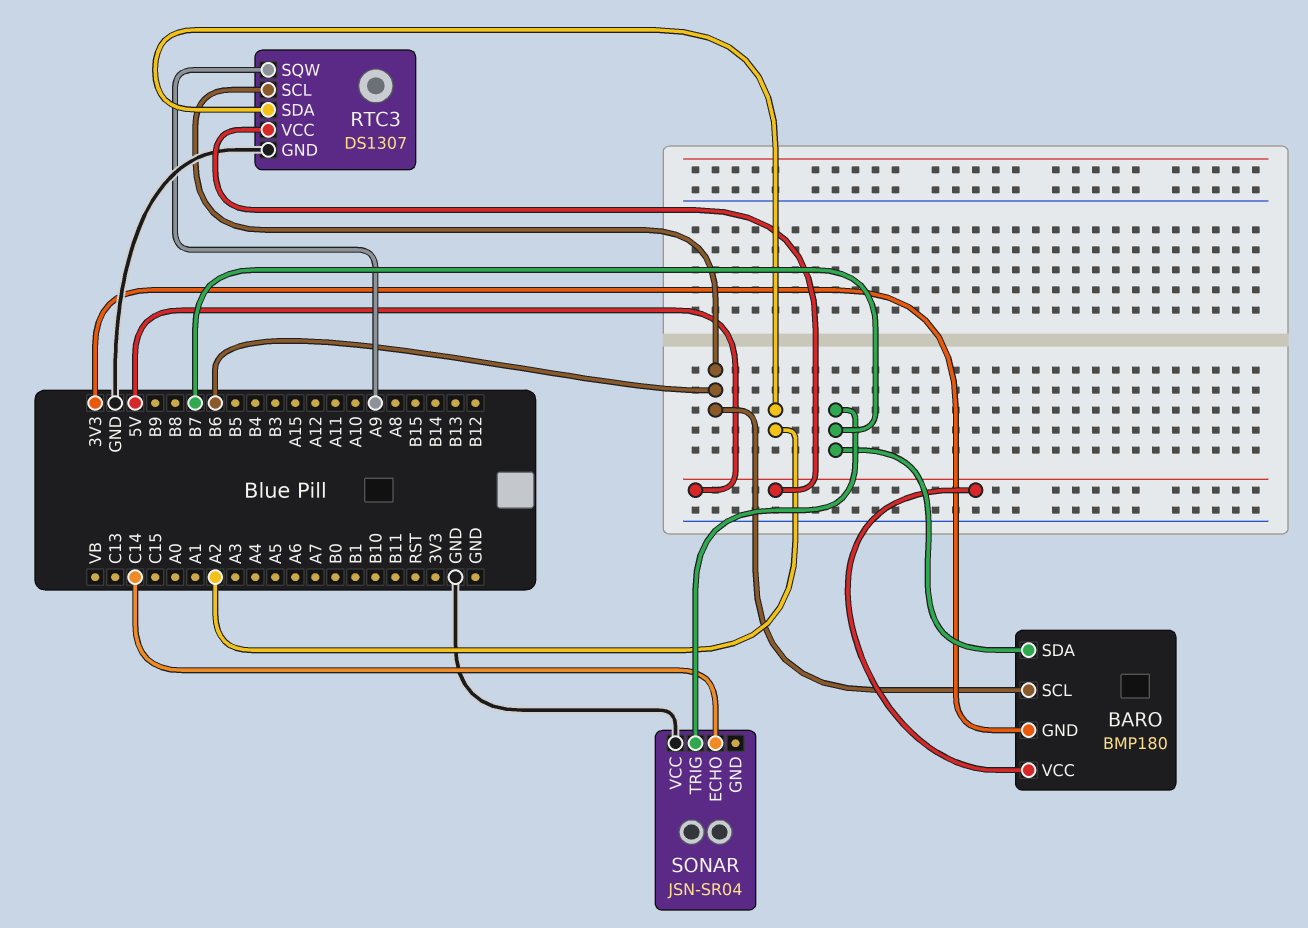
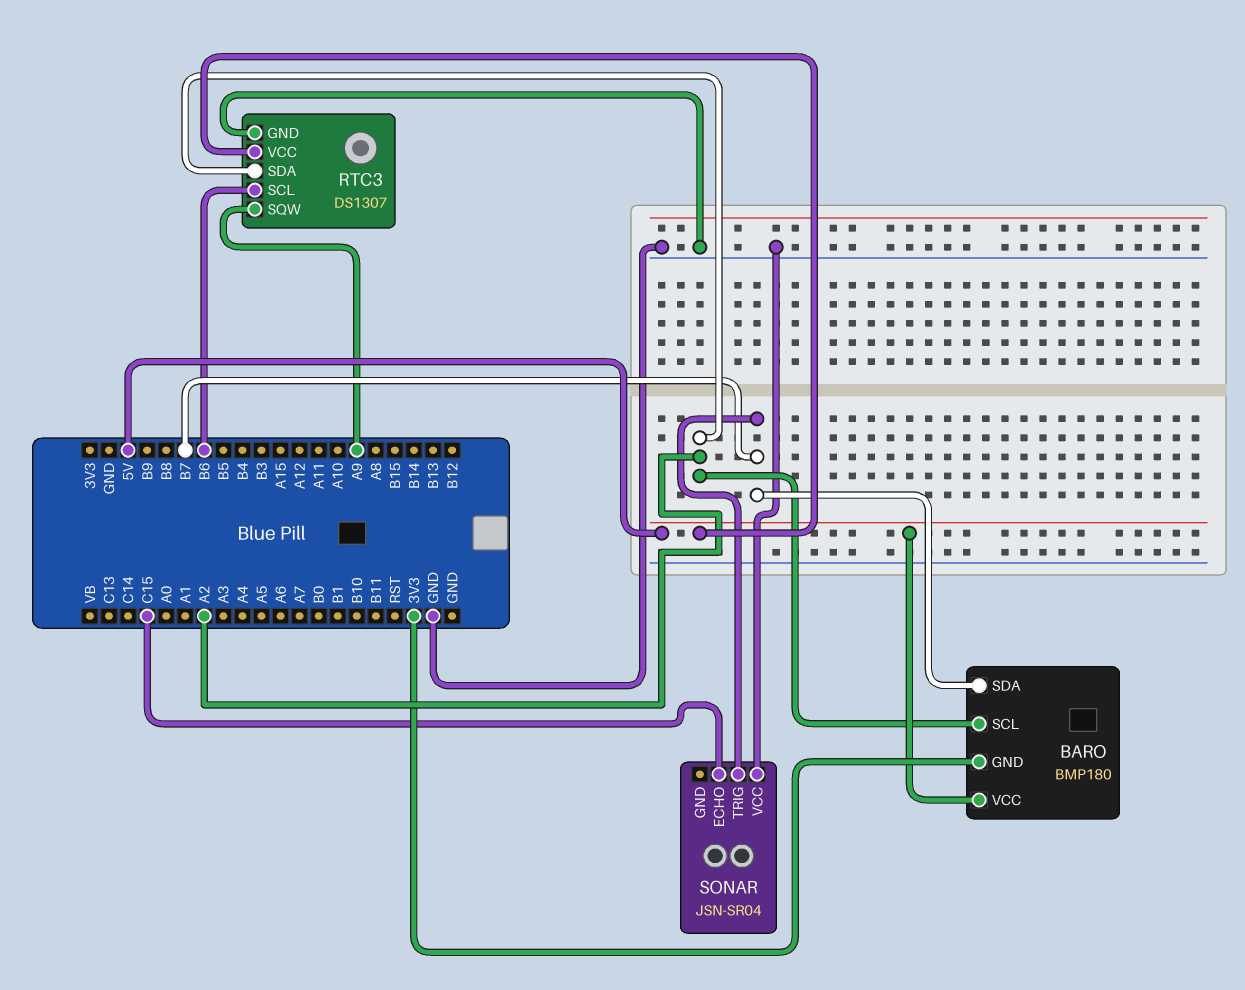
BARO pin SCL: B6 -> A2
SONAR pin ECHO: C14 -> C15

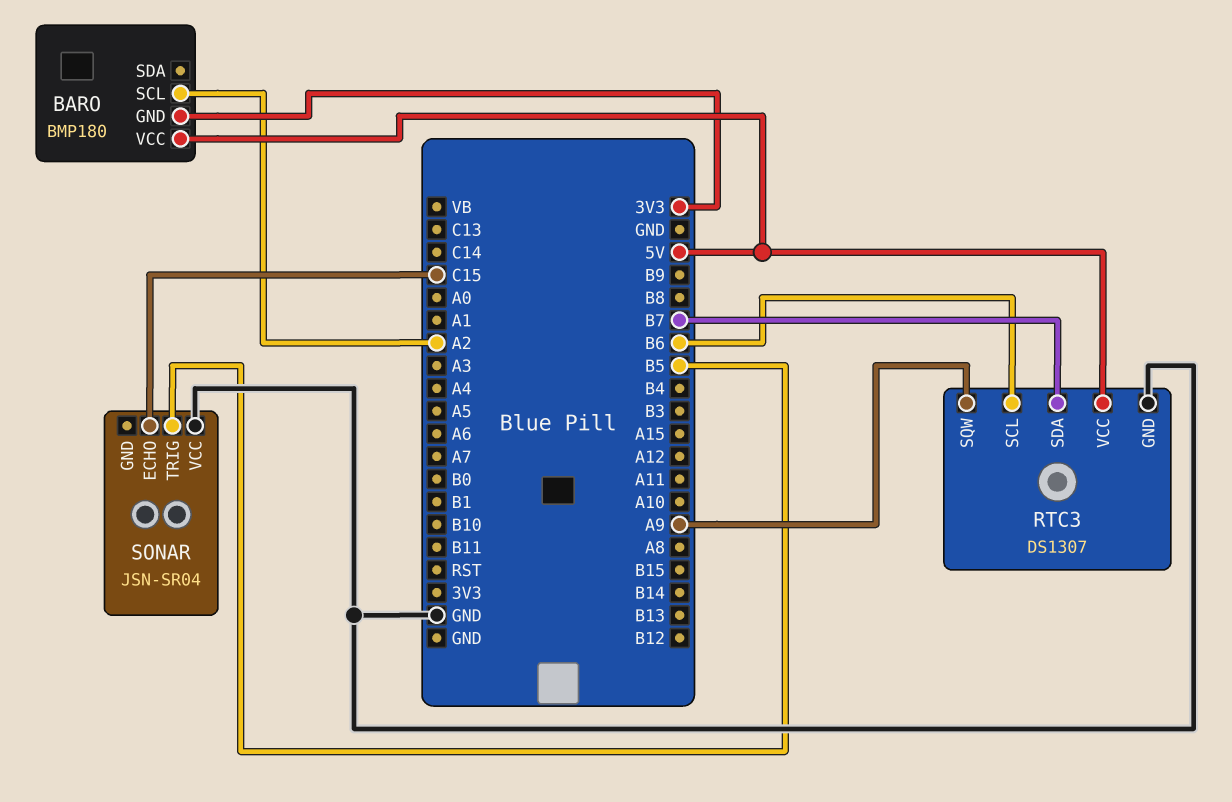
BARO pin SDA: B7 -> none
RTC3 pin SDA: A2 -> B7
SONAR pin TRIG: B7 -> B5

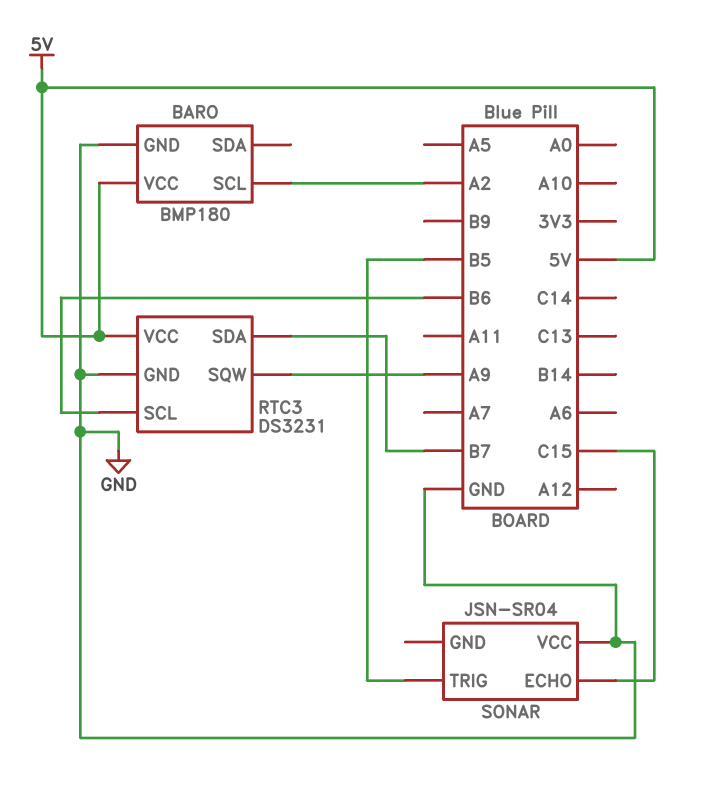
BARO pin GND: 3V3 -> GND
RTC3: DS1307 -> DS3231

